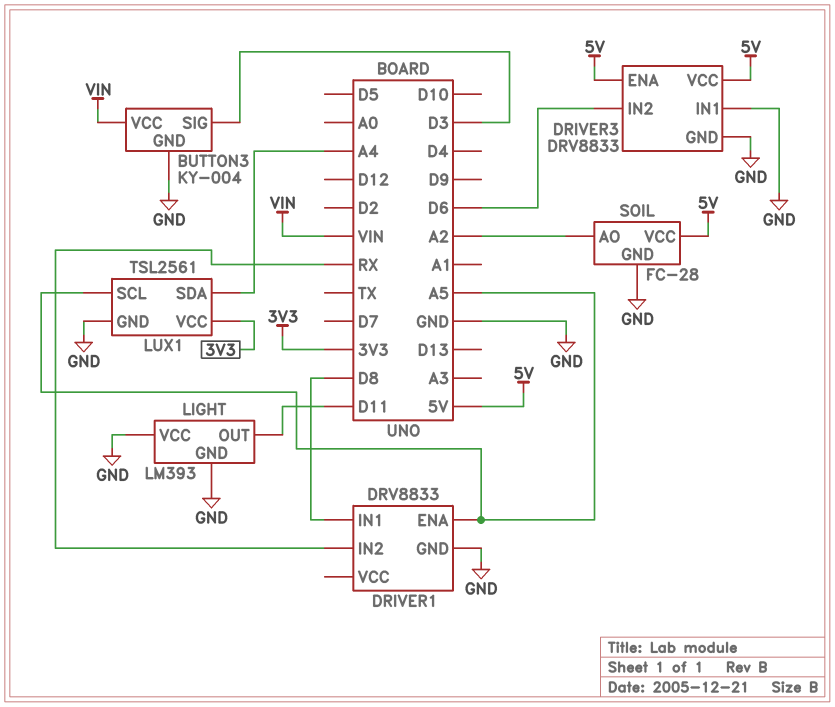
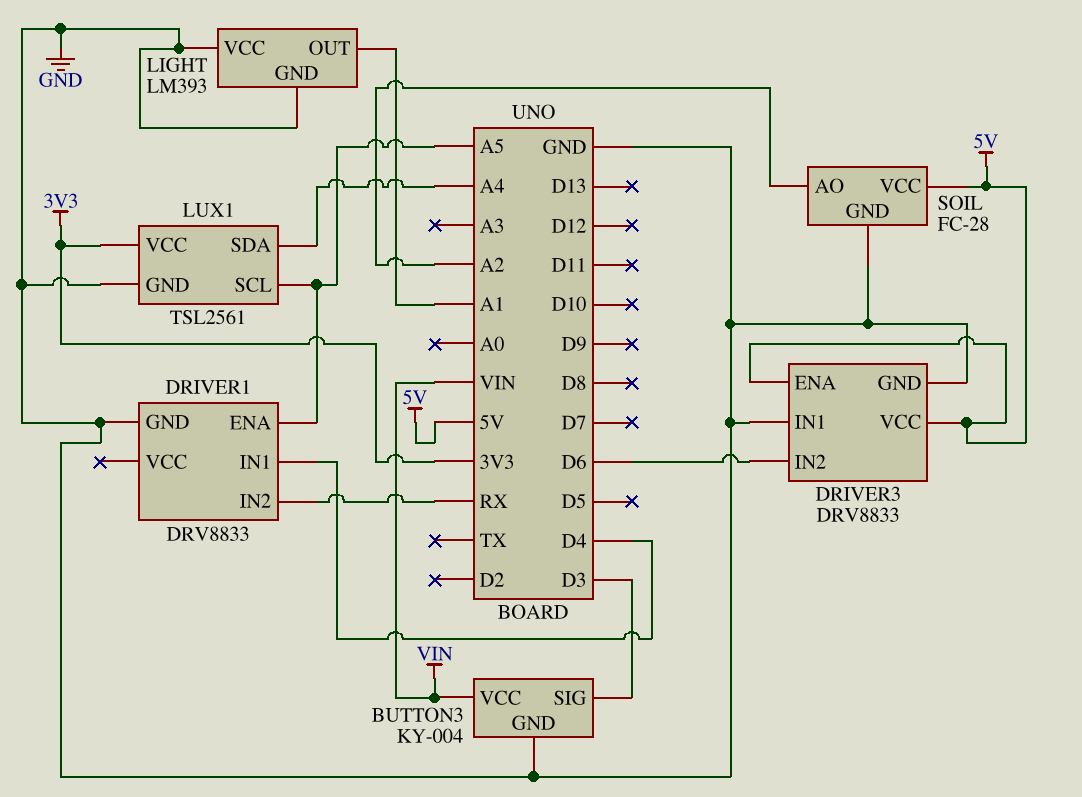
DRIVER1 pin IN1: D8 -> D4
LIGHT pin OUT: D11 -> A1

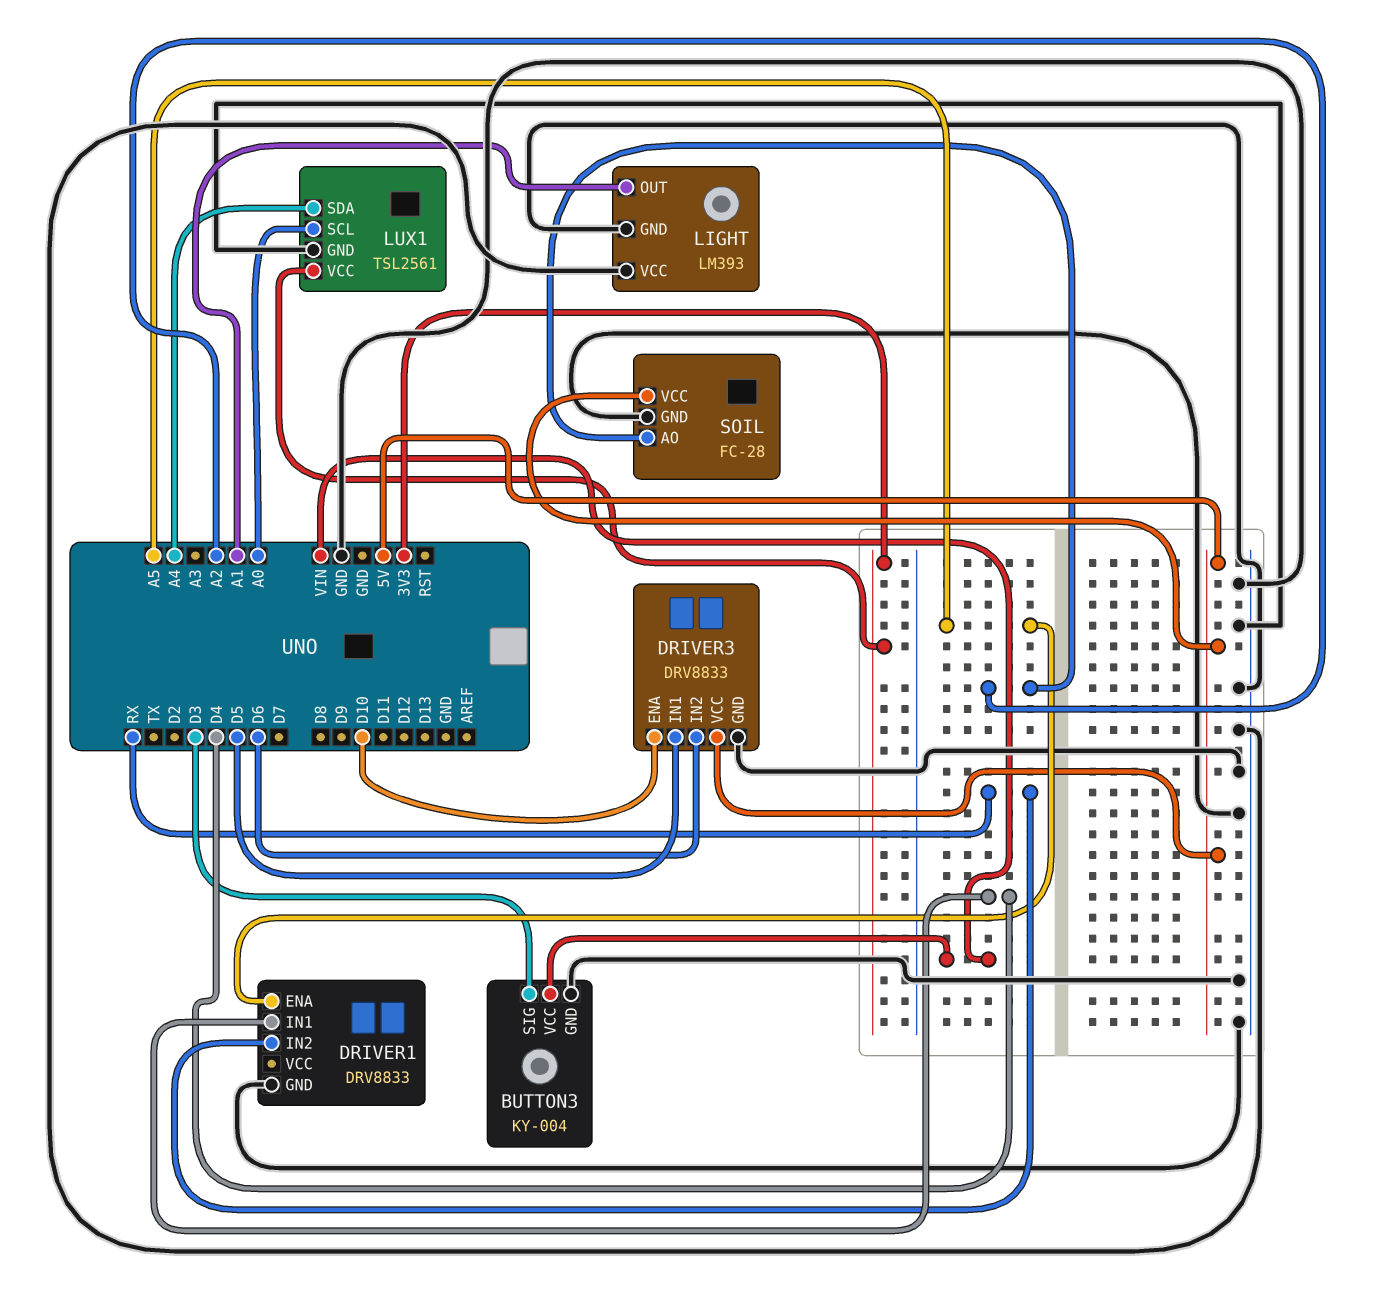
DRIVER3 pin ENA: 5V -> D10
DRIVER3 pin IN1: GND -> D5
LUX1 pin SCL: A5 -> A0

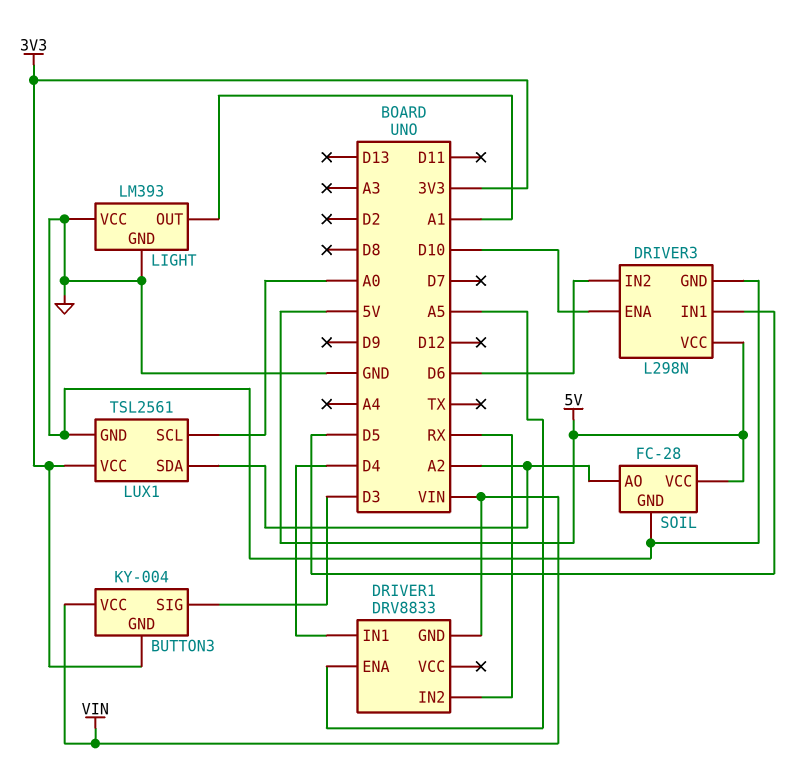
BUTTON3 pin GND: GND -> 3V3
DRIVER1 pin GND: GND -> VIN
DRIVER3: DRV8833 -> L298N
LUX1 pin SDA: A4 -> A2

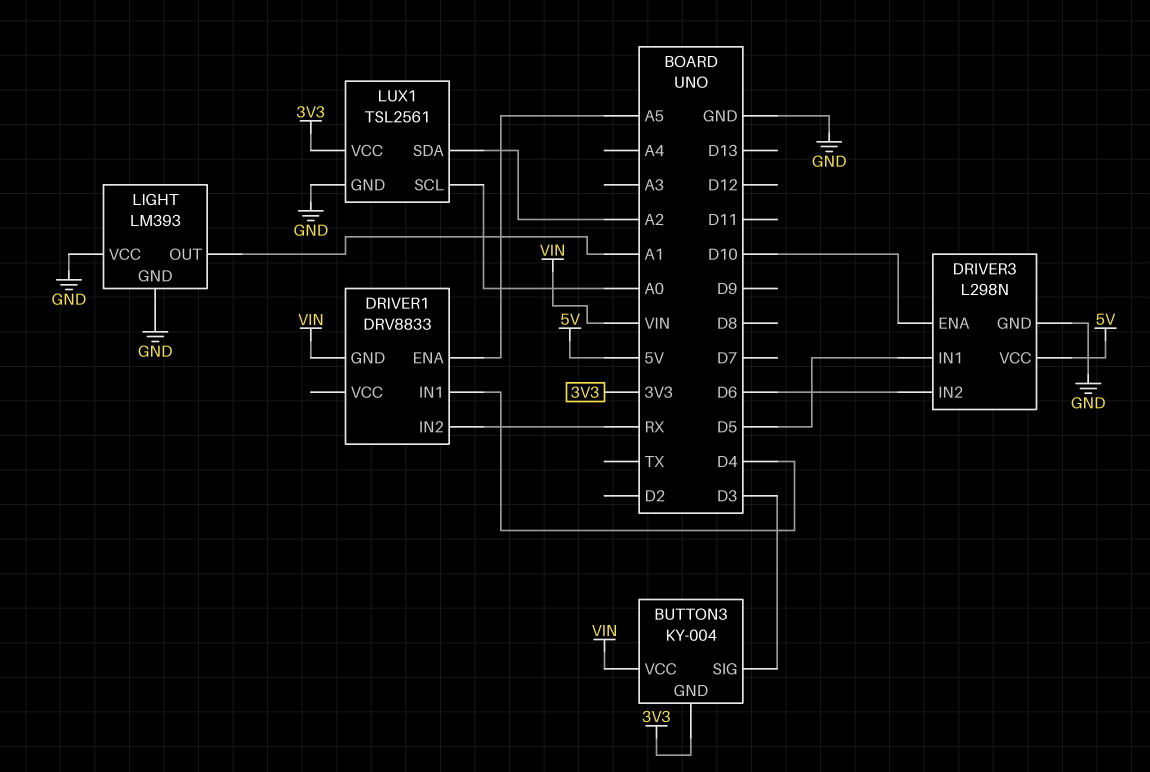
SOIL: FC-28 -> none
SOIL pin AO: A2 -> none
SOIL pin GND: GND -> none
SOIL pin VCC: 5V -> none

